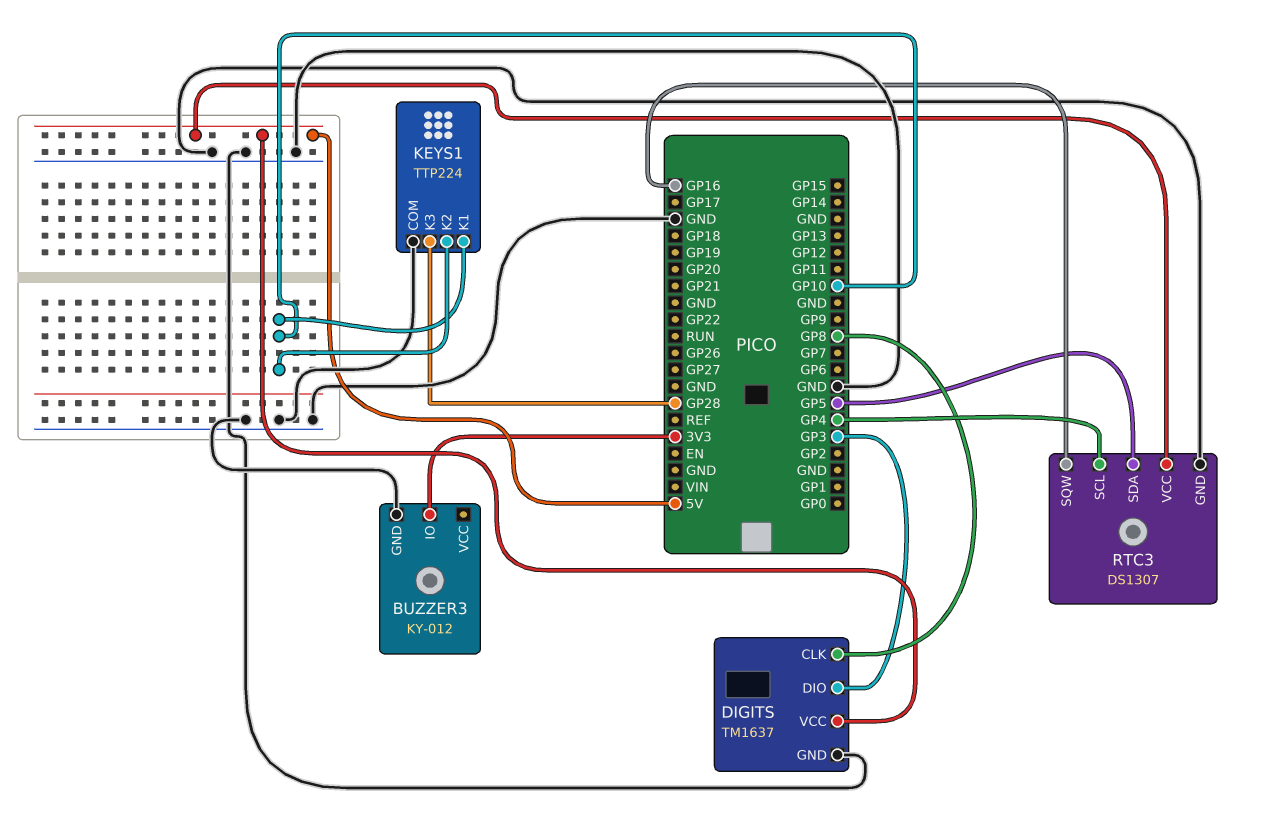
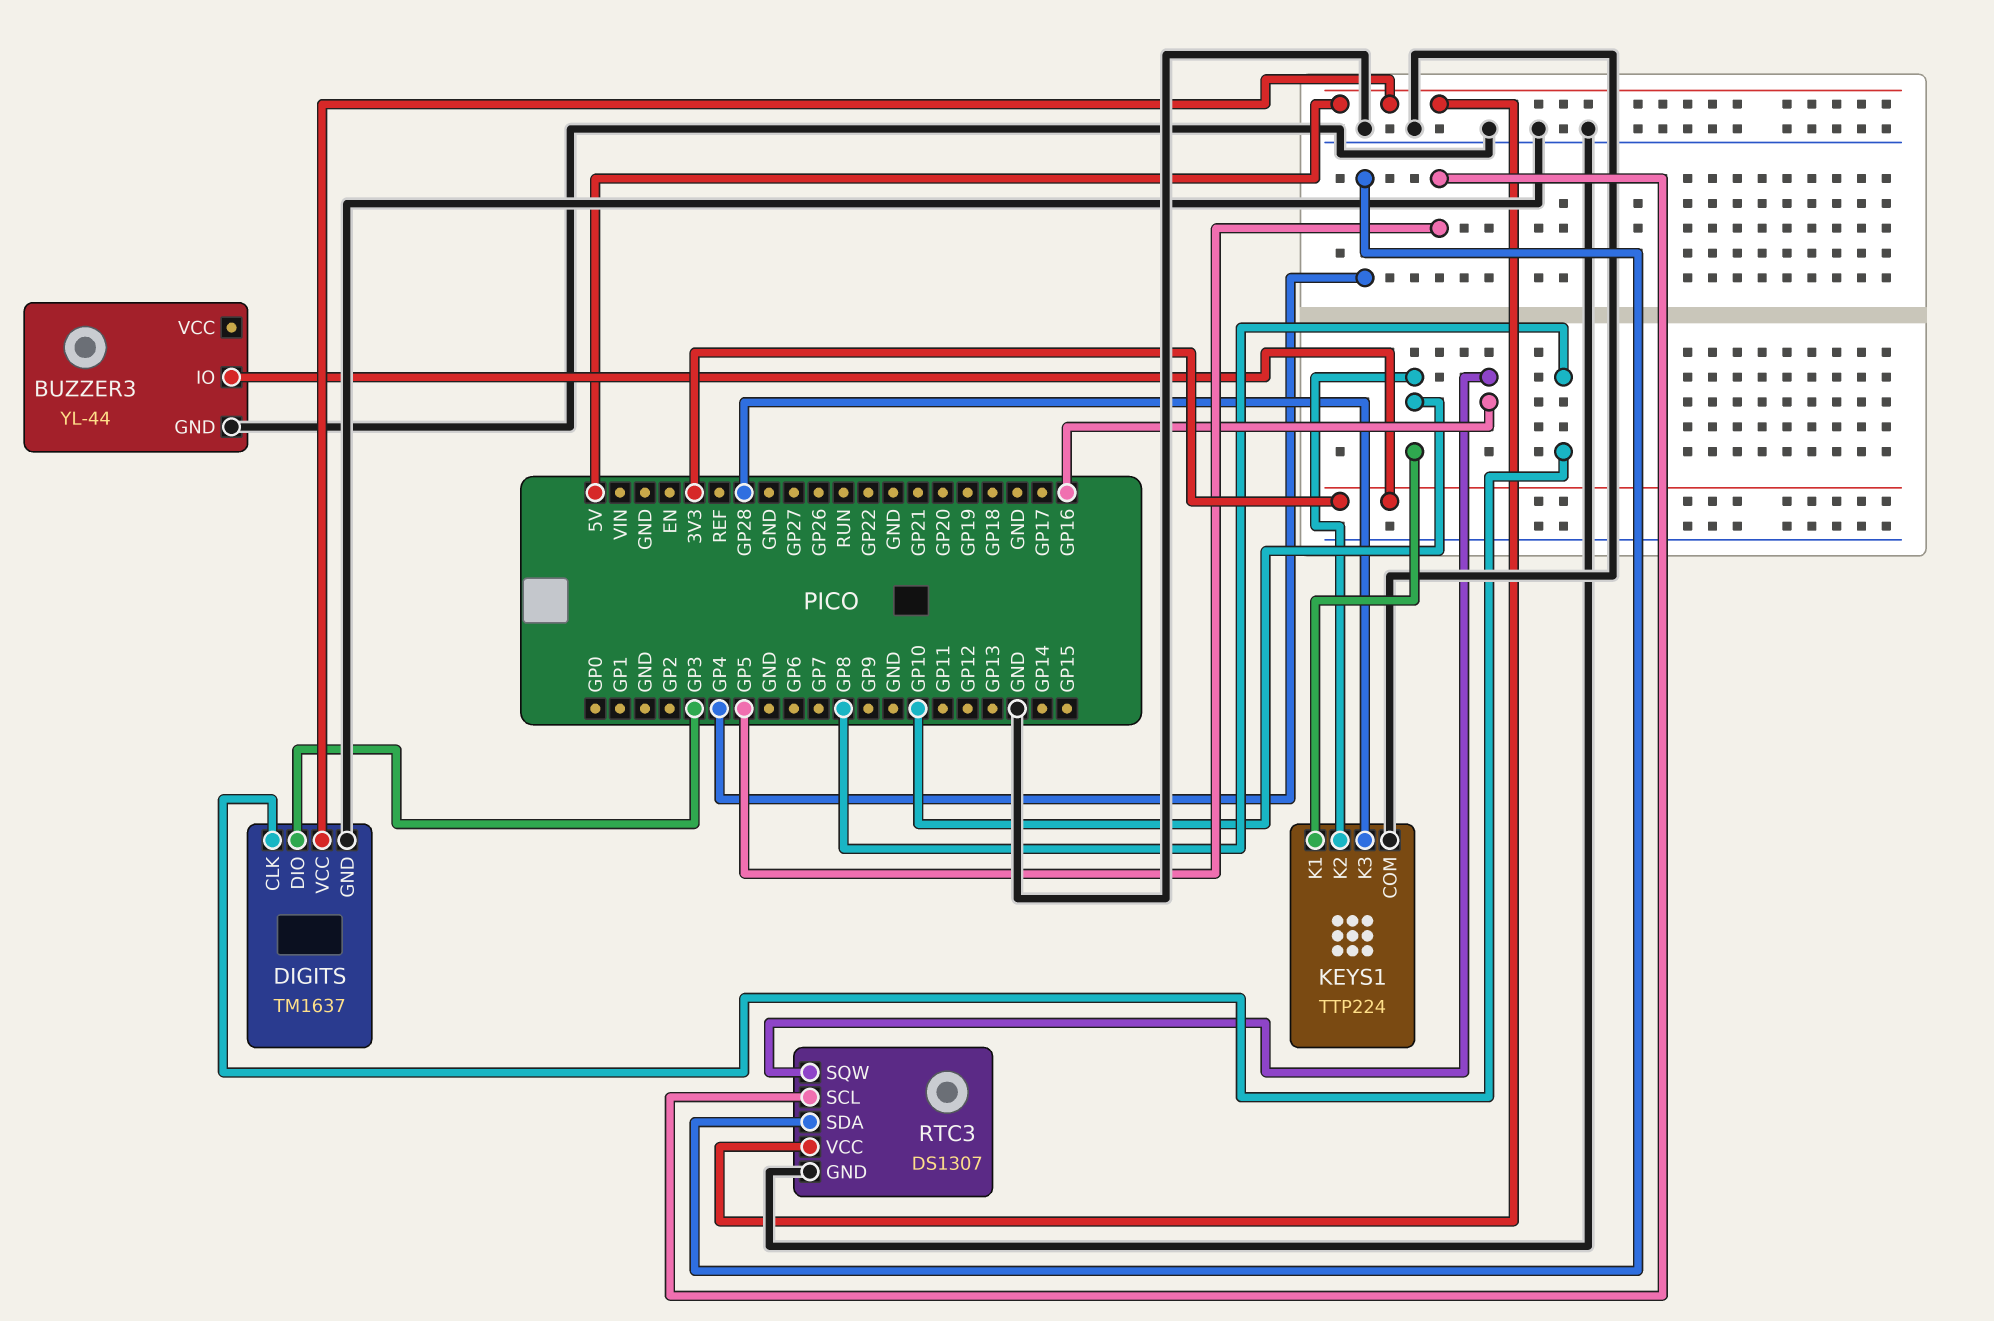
BUZZER3: KY-012 -> YL-44
RTC3 pin SCL: GP4 -> GP5
RTC3 pin SDA: GP5 -> GP4

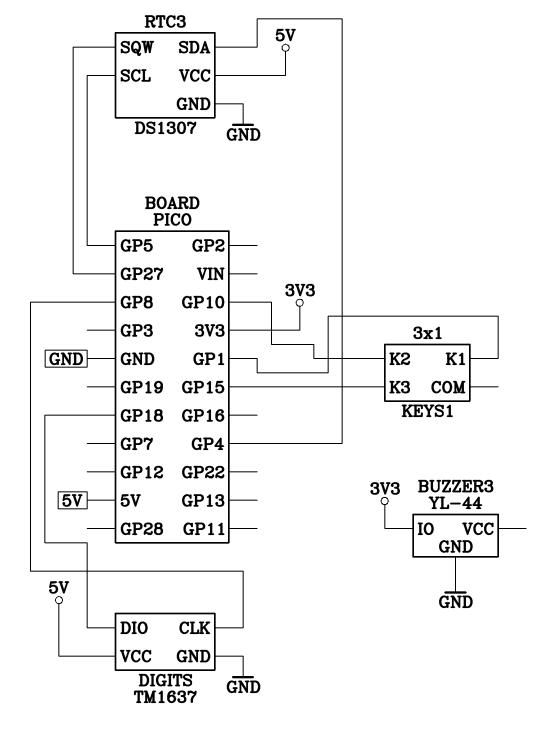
DIGITS pin DIO: GP3 -> GP18
KEYS1: TTP224 -> 3x1
KEYS1 pin COM: GND -> none
KEYS1 pin K1: GP10 -> GP1
KEYS1 pin K3: GP28 -> GP15
RTC3 pin SQW: GP16 -> GP27

